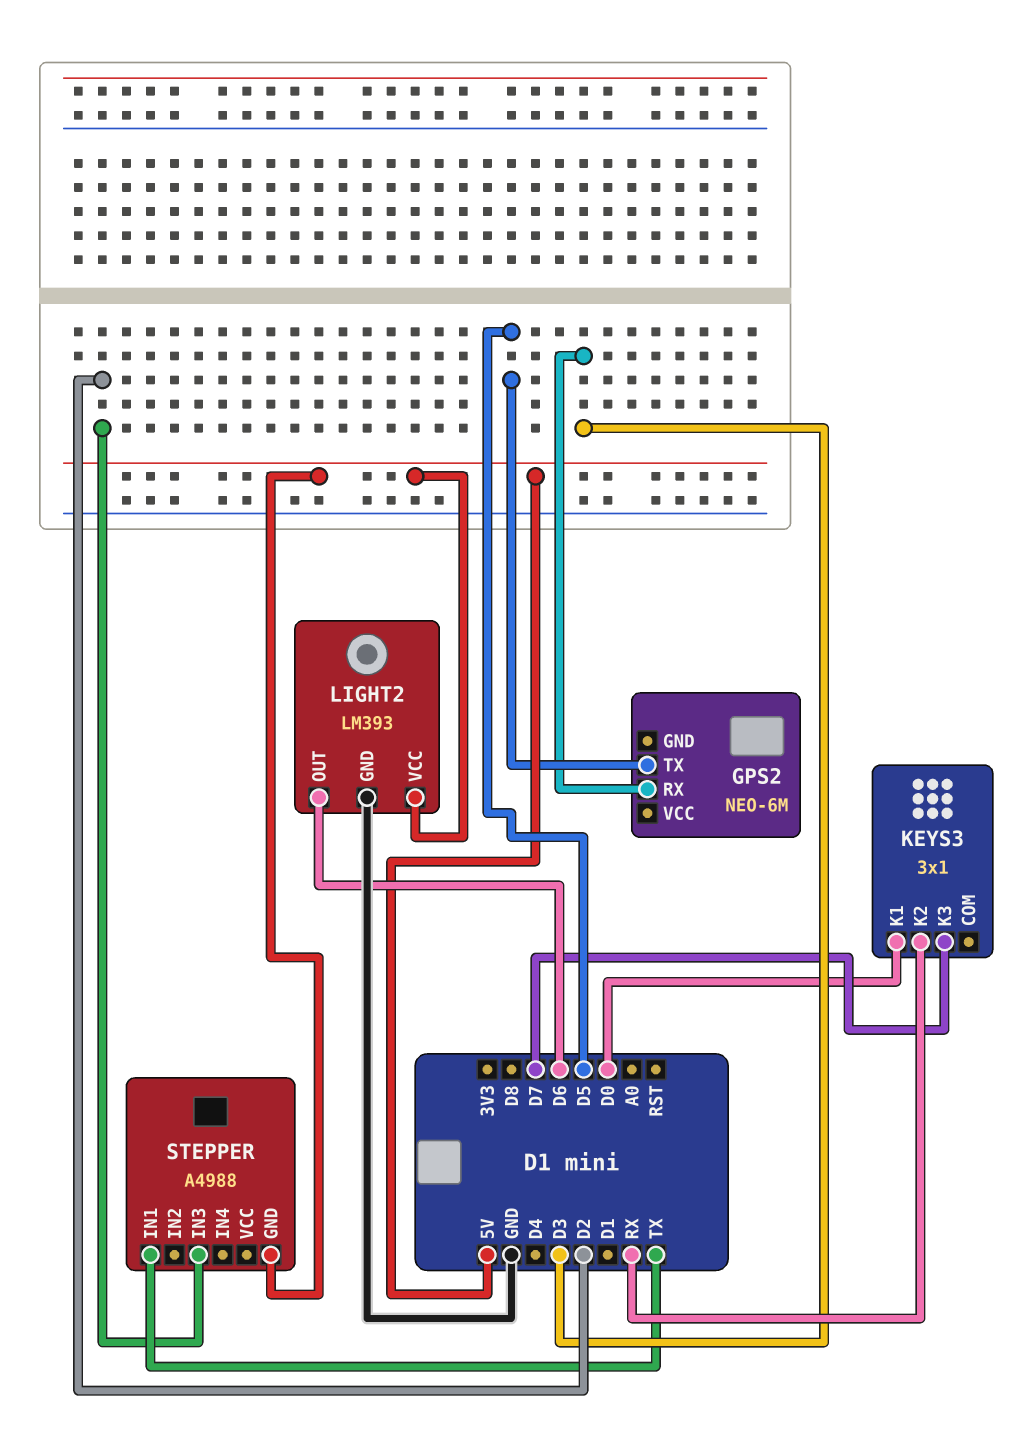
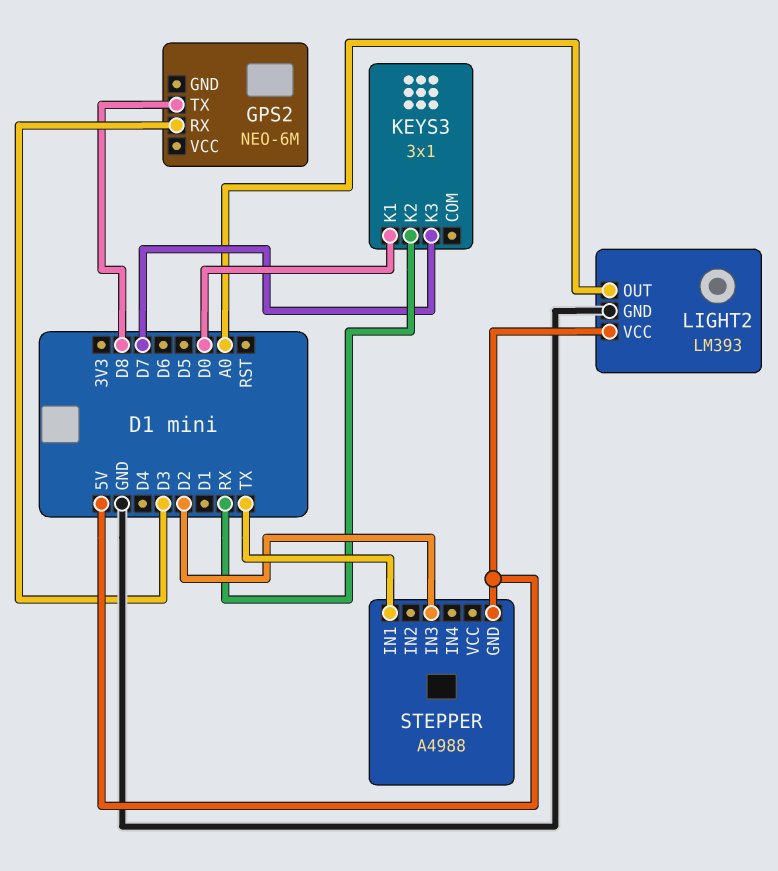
GPS2 pin TX: D5 -> D8
LIGHT2 pin OUT: D6 -> A0

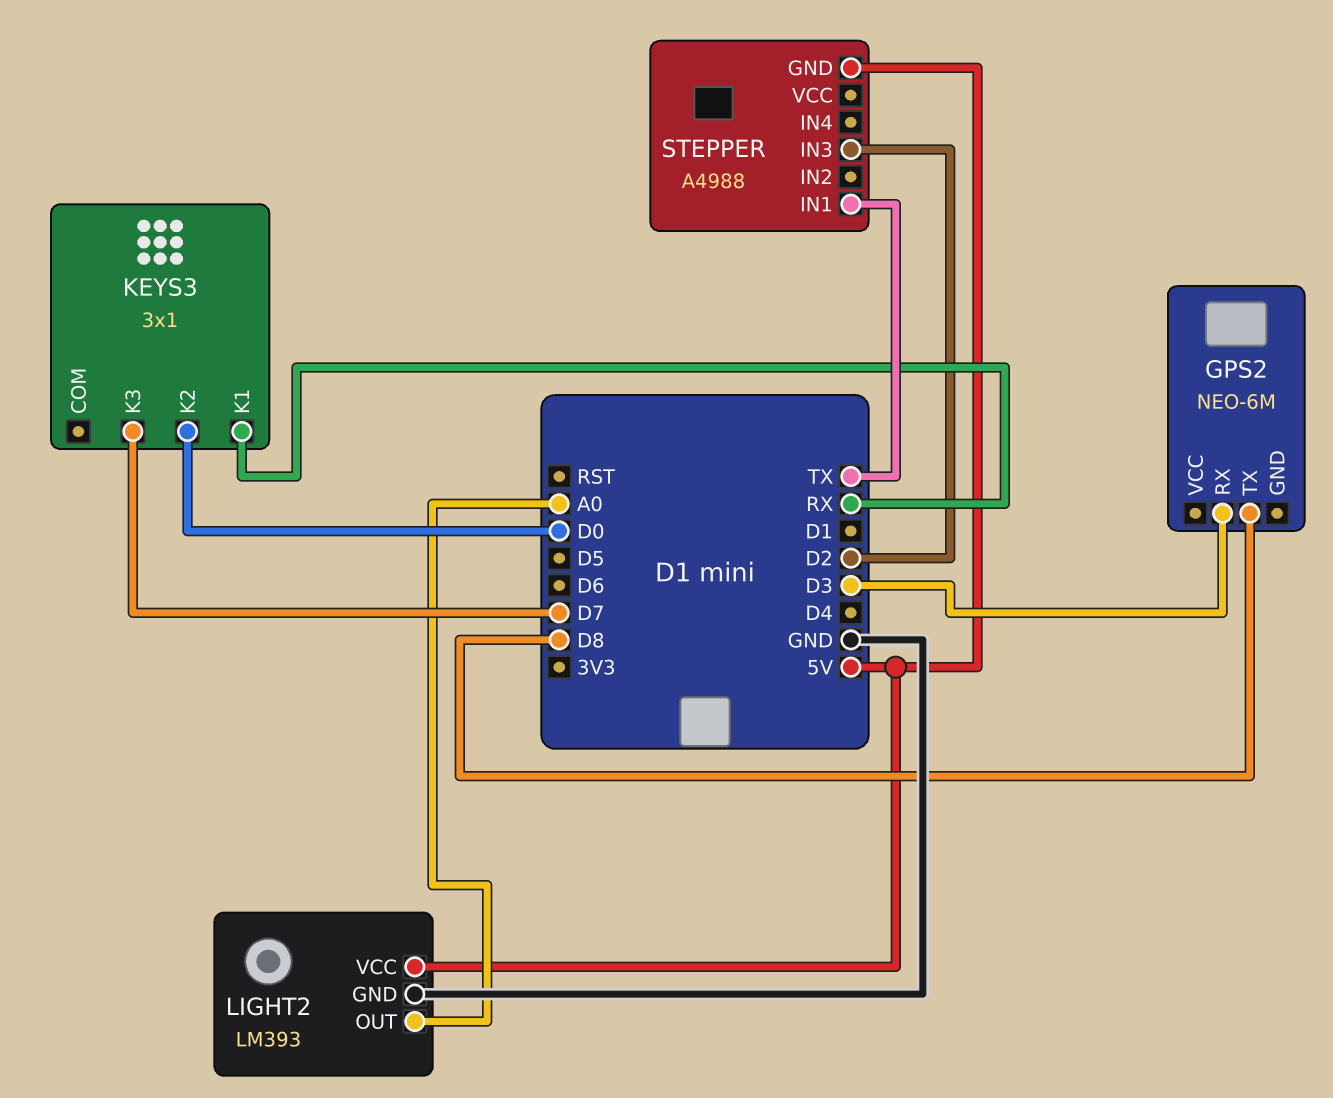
KEYS3 pin K1: D0 -> RX
KEYS3 pin K2: RX -> D0

